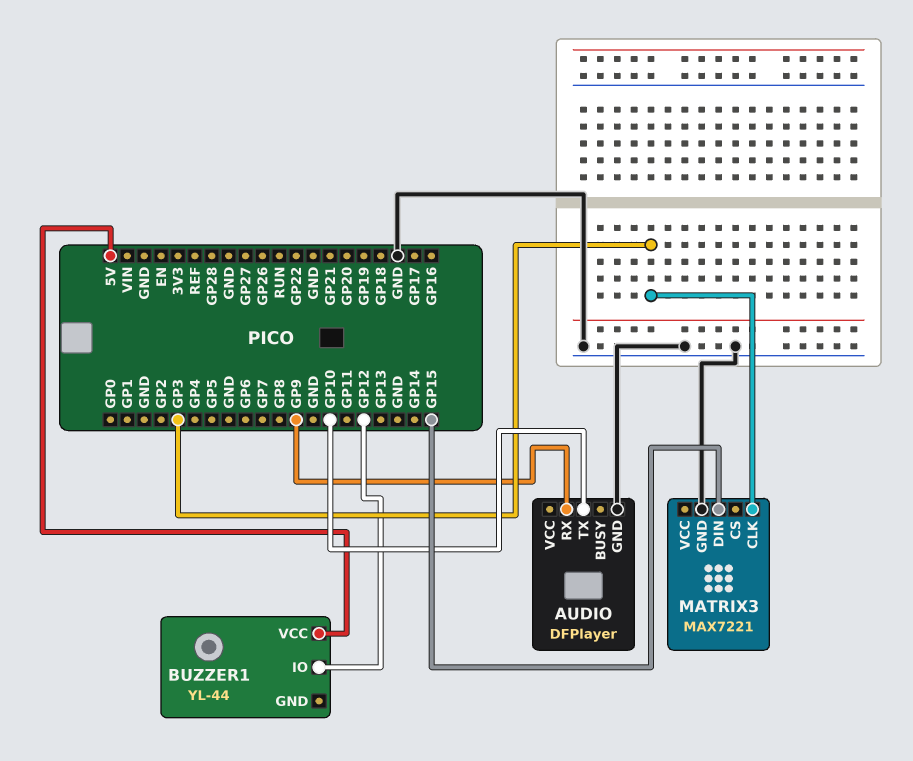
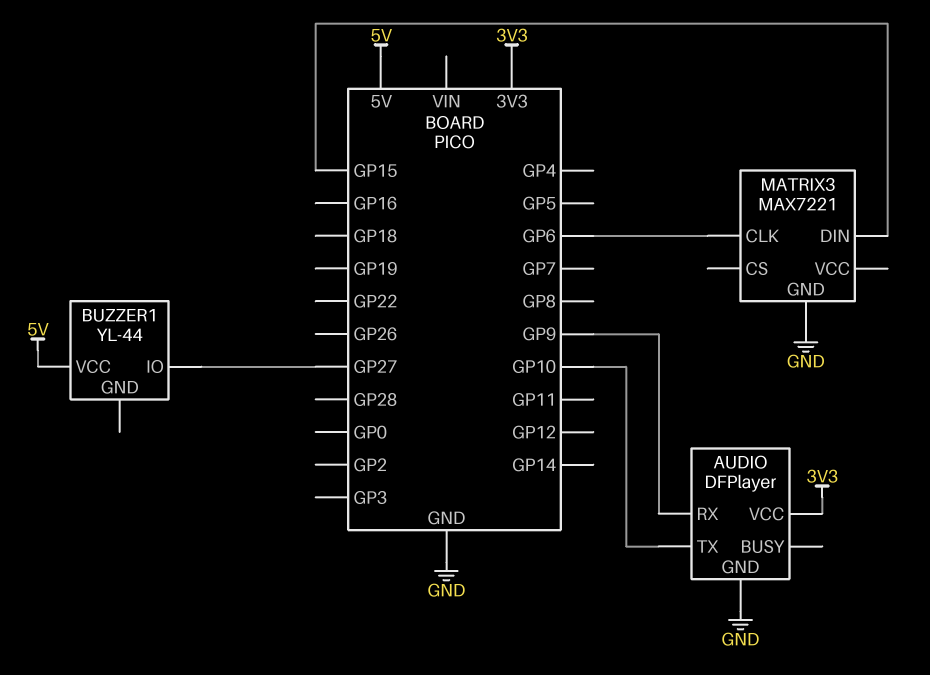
AUDIO pin VCC: none -> 3V3
BUZZER1 pin IO: GP12 -> GP27
MATRIX3 pin CLK: GP3 -> GP6

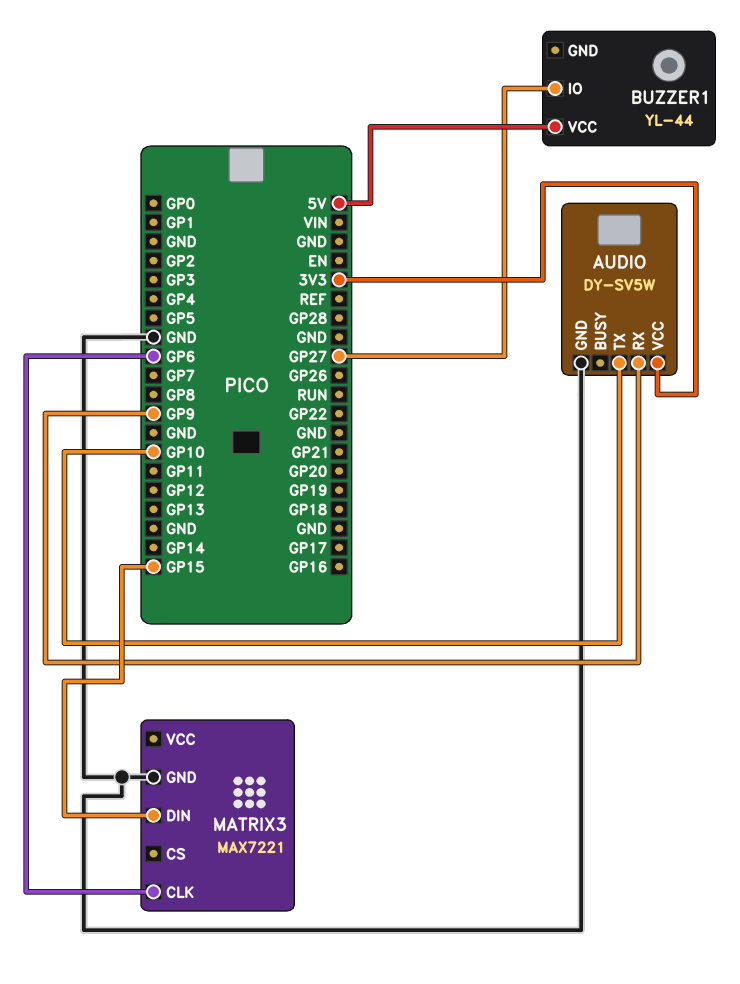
AUDIO: DFPlayer -> DY-SV5W

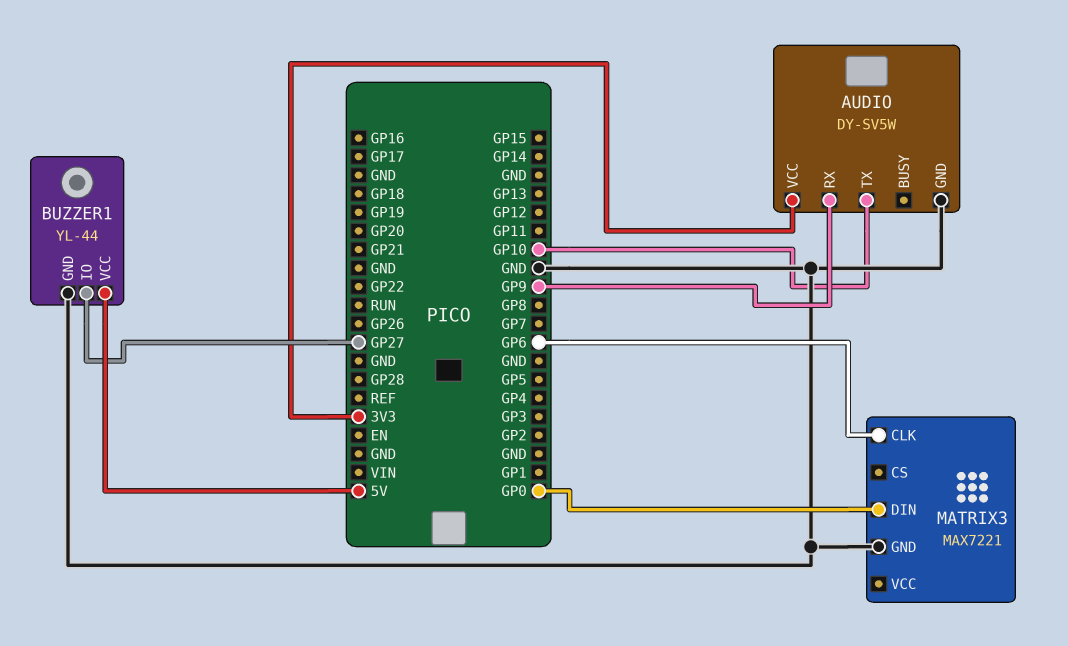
BUZZER1 pin GND: none -> GND
MATRIX3 pin DIN: GP15 -> GP0

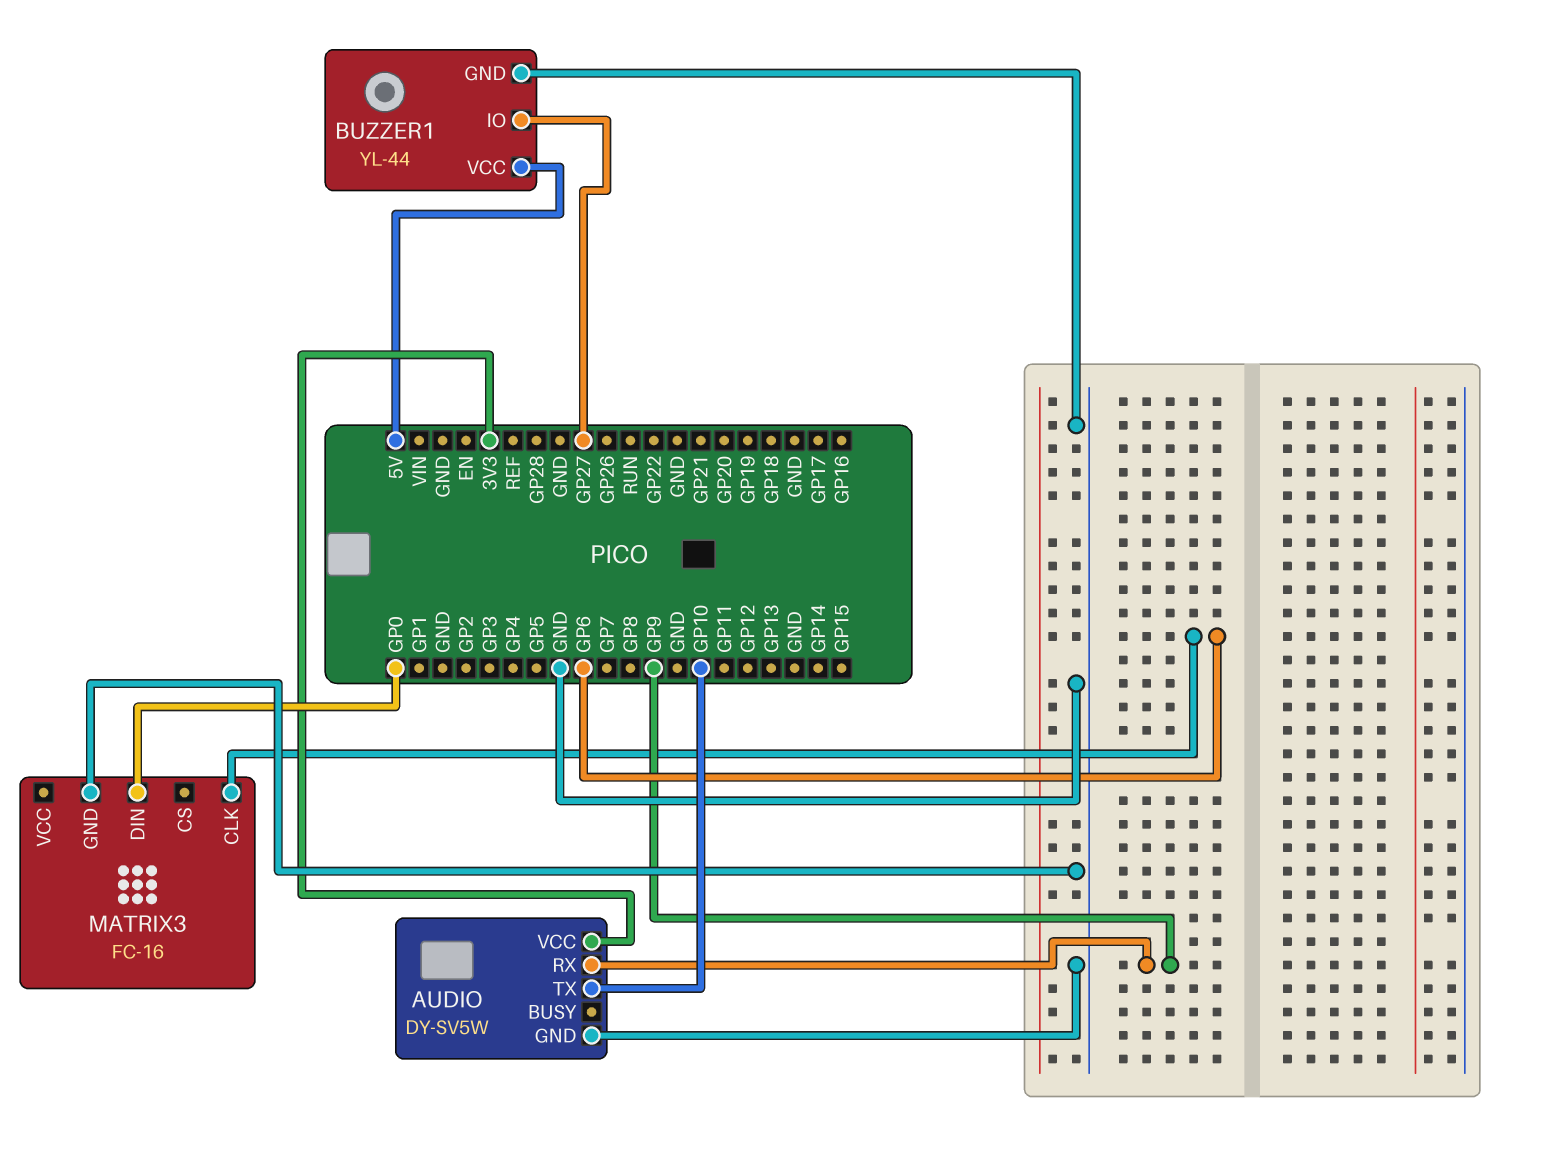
MATRIX3: MAX7221 -> FC-16

